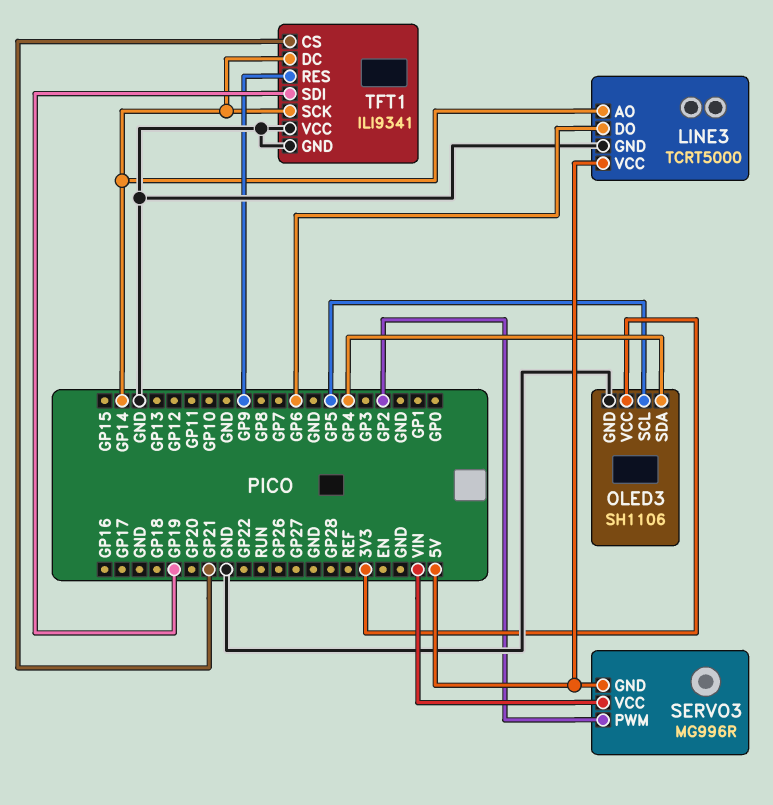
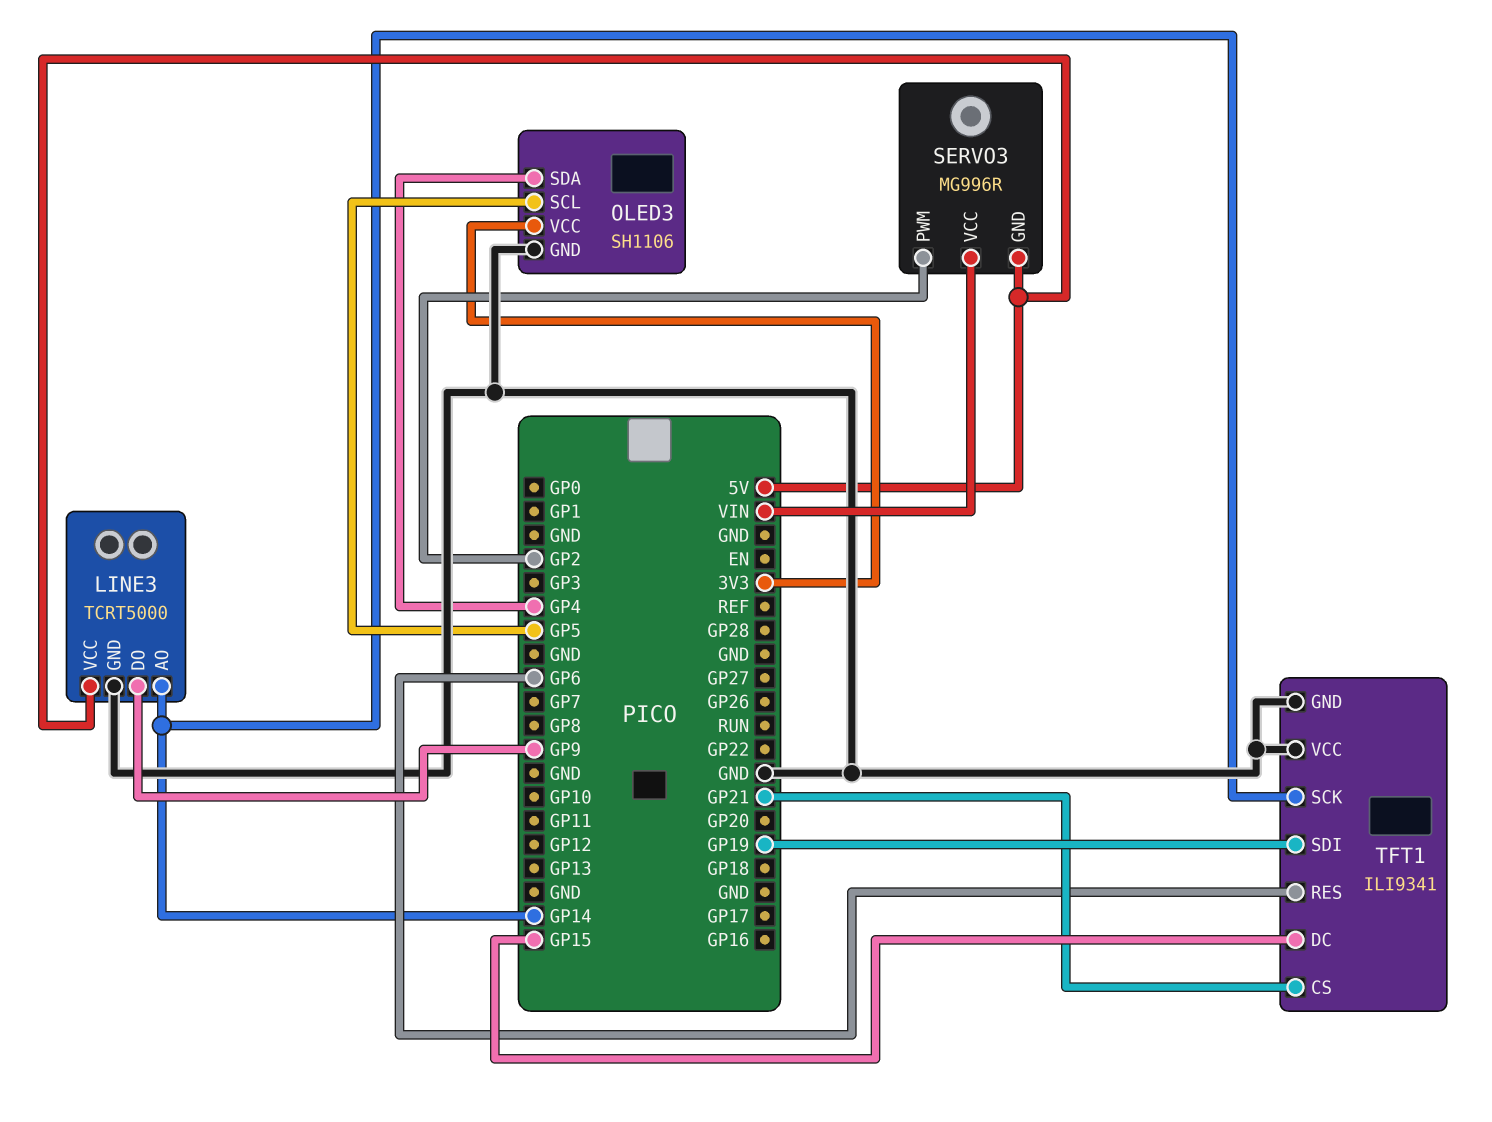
LINE3 pin DO: GP6 -> GP9
TFT1 pin DC: GP14 -> GP15
TFT1 pin RES: GP9 -> GP6

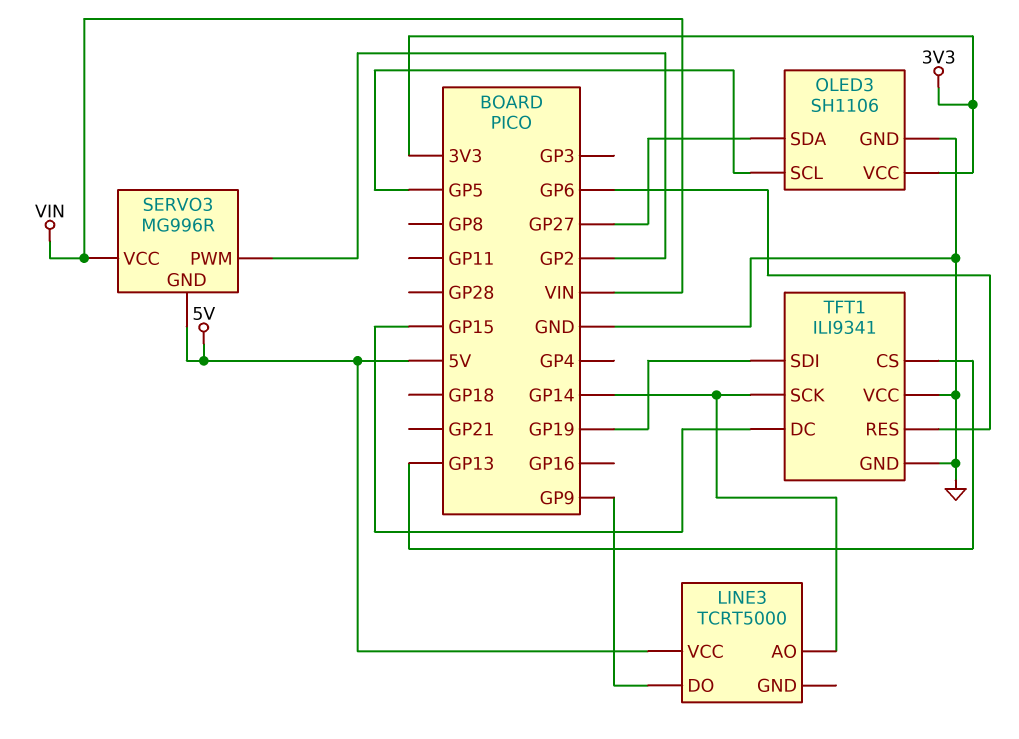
LINE3 pin GND: GND -> none
OLED3 pin SDA: GP4 -> GP27
TFT1 pin CS: GP21 -> GP13

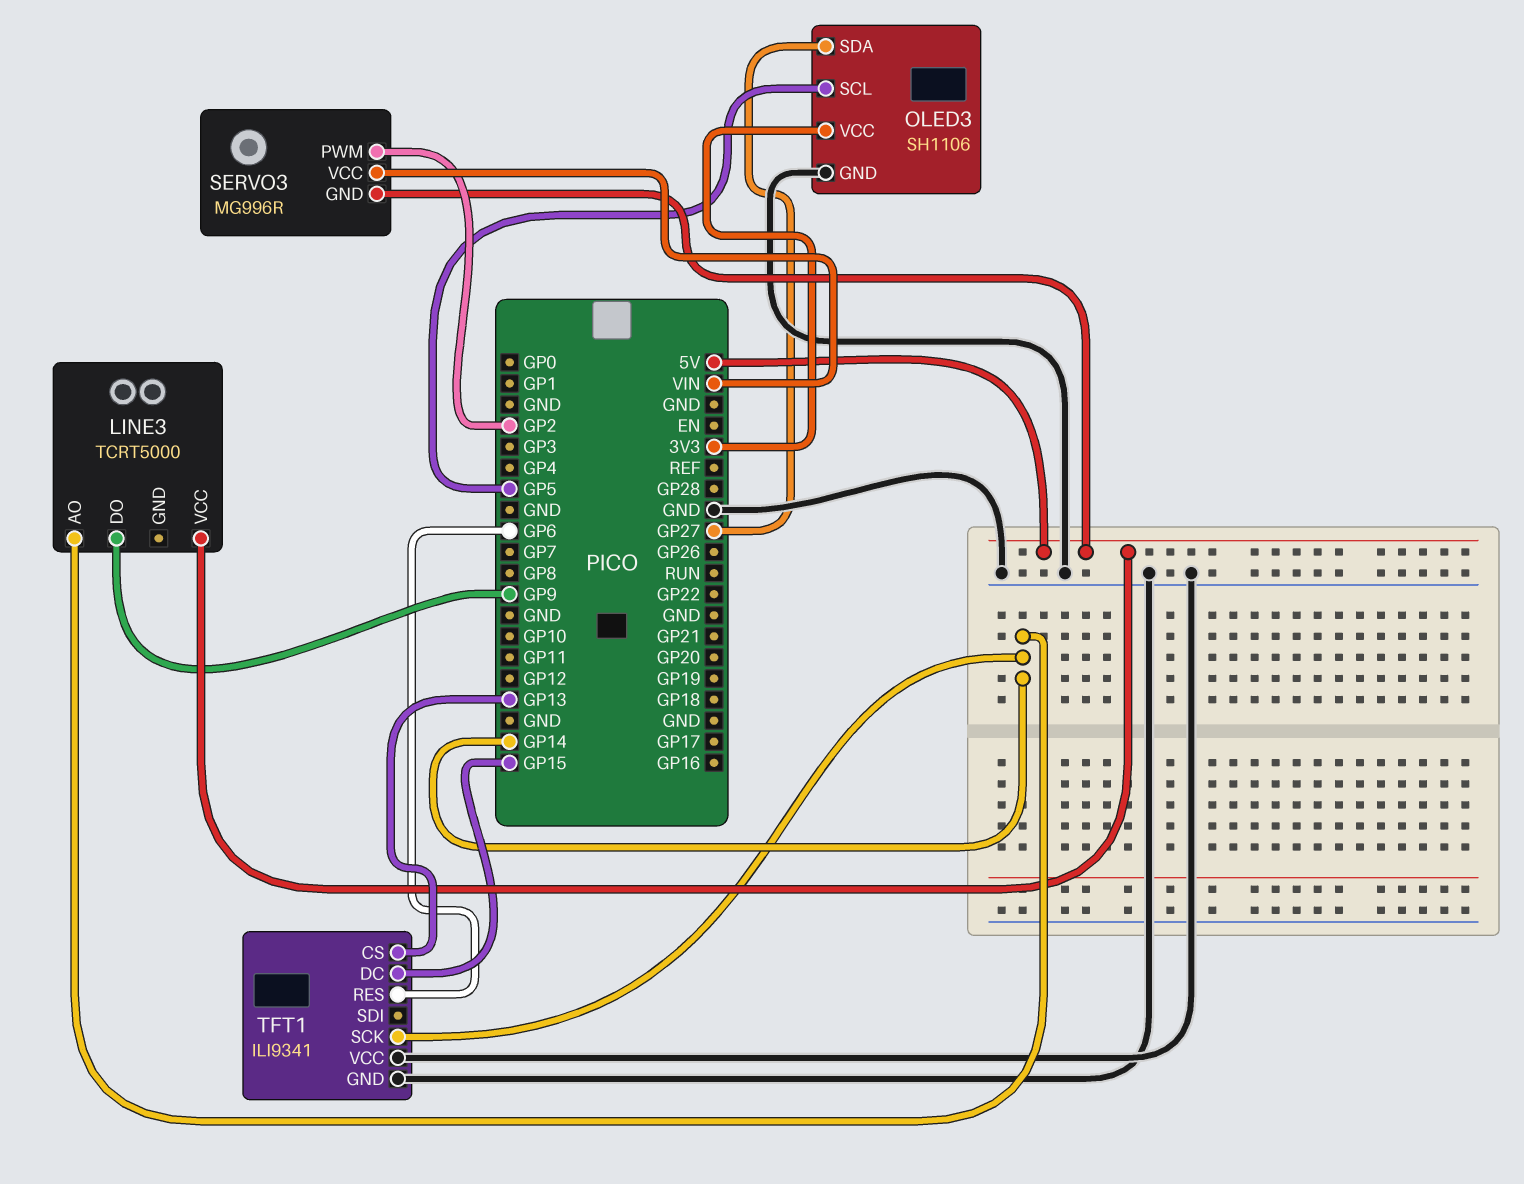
TFT1 pin SDI: GP19 -> none

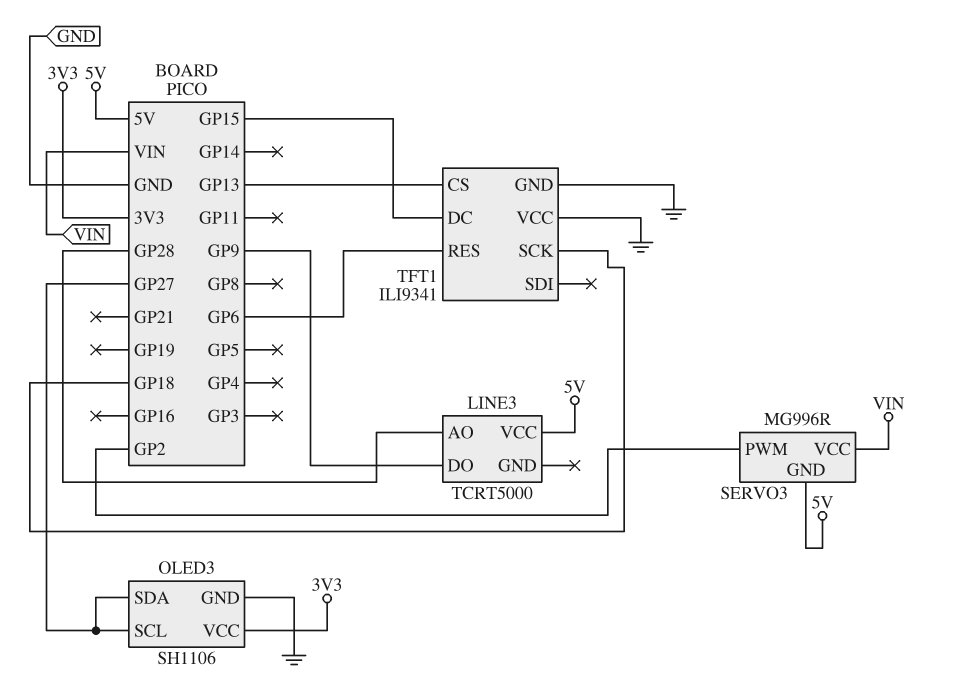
LINE3 pin AO: GP14 -> GP28
OLED3 pin SCL: GP5 -> GP27
TFT1 pin SCK: GP14 -> GP18

